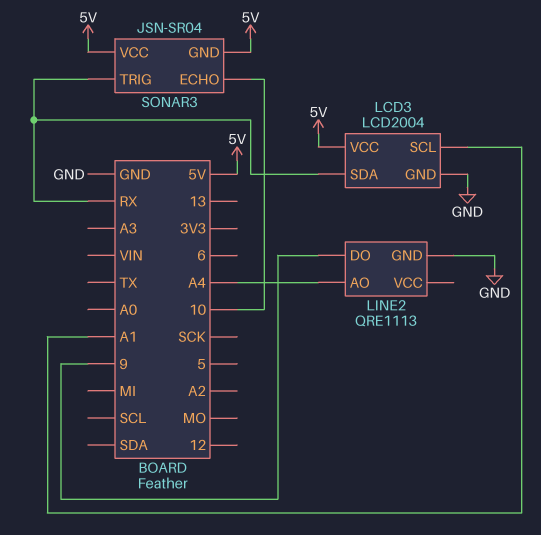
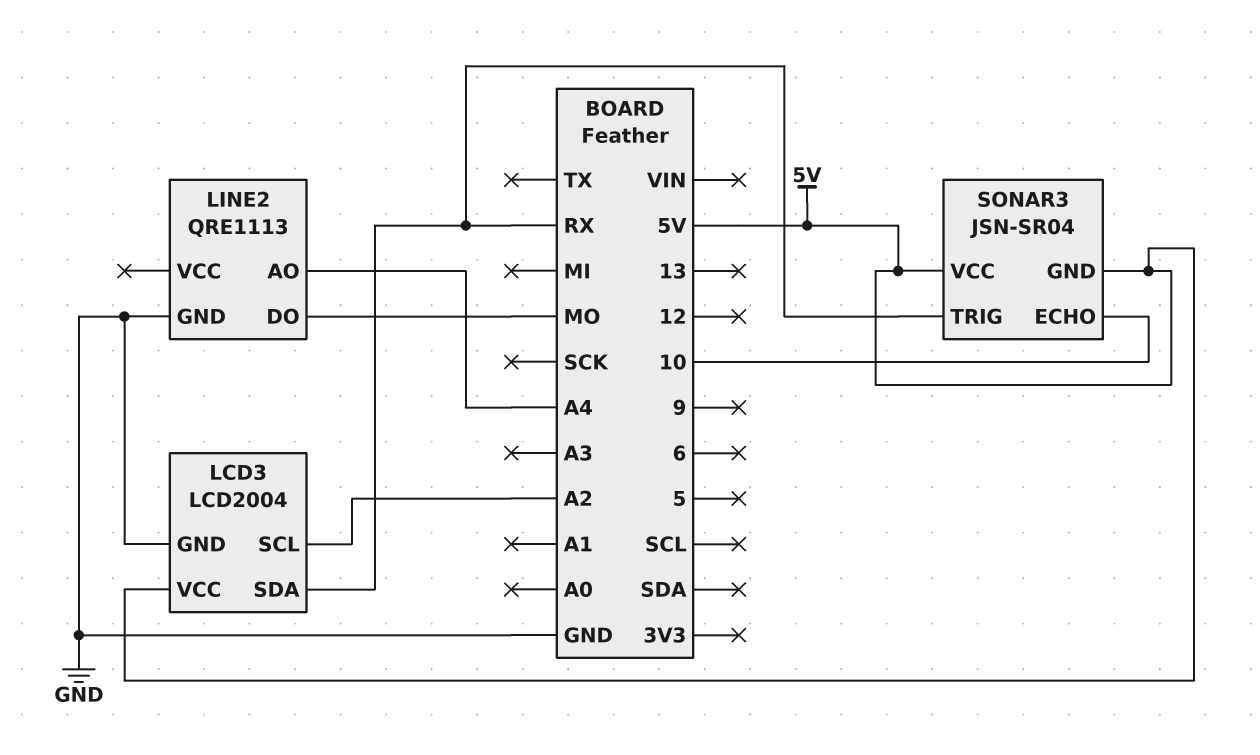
LCD3 pin SCL: A1 -> A2
LINE2 pin DO: 9 -> MO

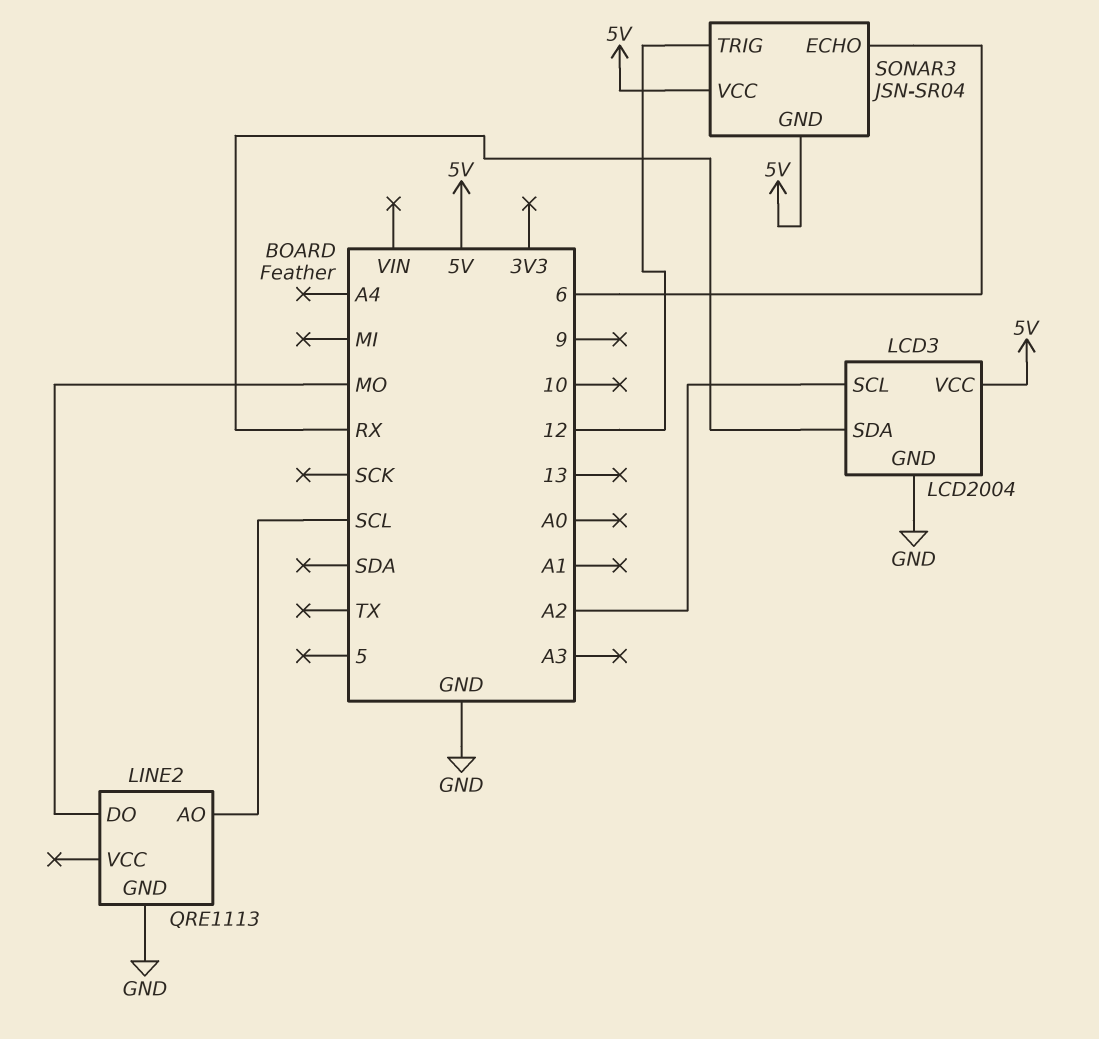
LINE2 pin AO: A4 -> SCL
SONAR3 pin ECHO: 10 -> 6
SONAR3 pin TRIG: RX -> 12

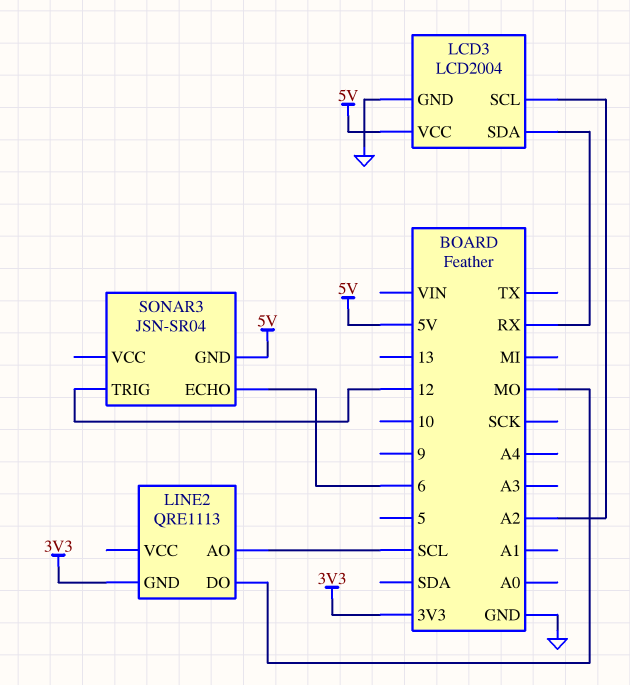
LINE2 pin GND: GND -> 3V3
SONAR3 pin VCC: 5V -> none

